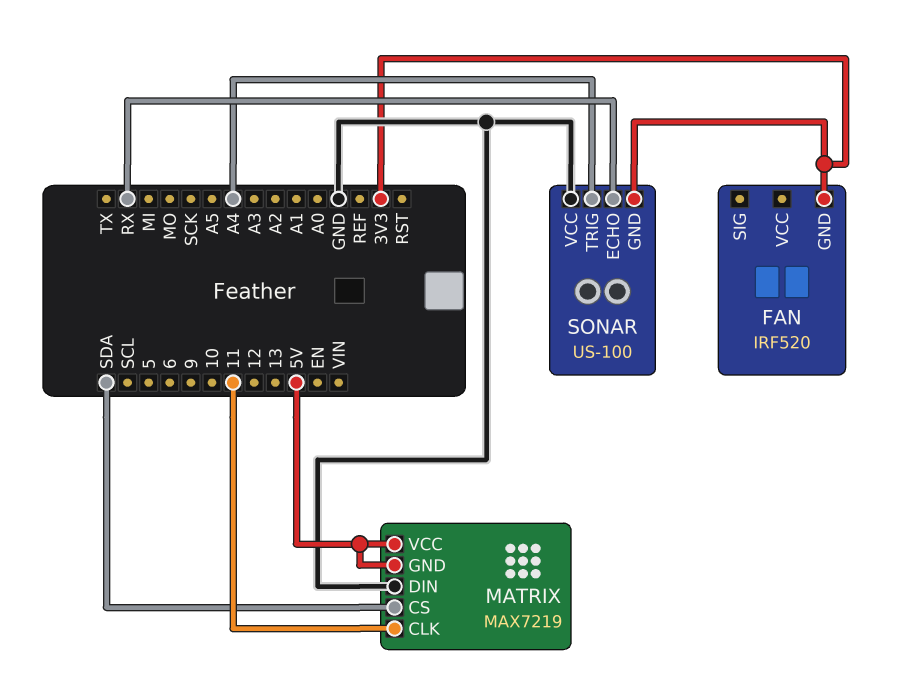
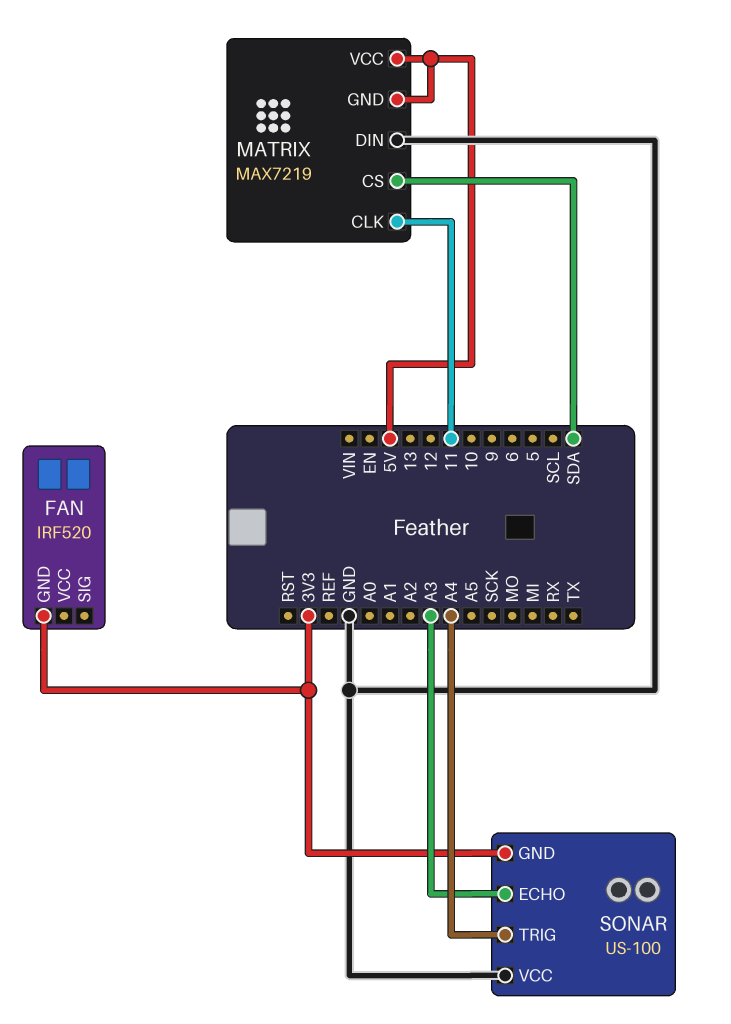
SONAR pin ECHO: RX -> A3

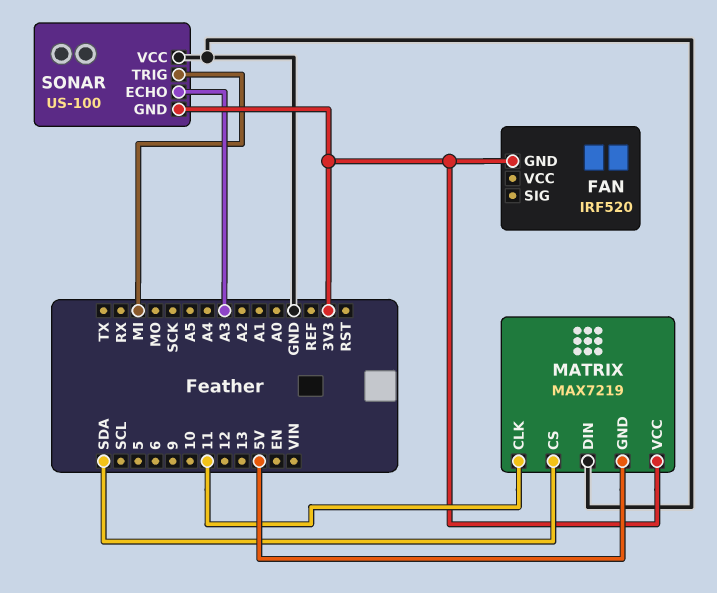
MATRIX pin VCC: 5V -> 3V3
SONAR pin TRIG: A4 -> MI

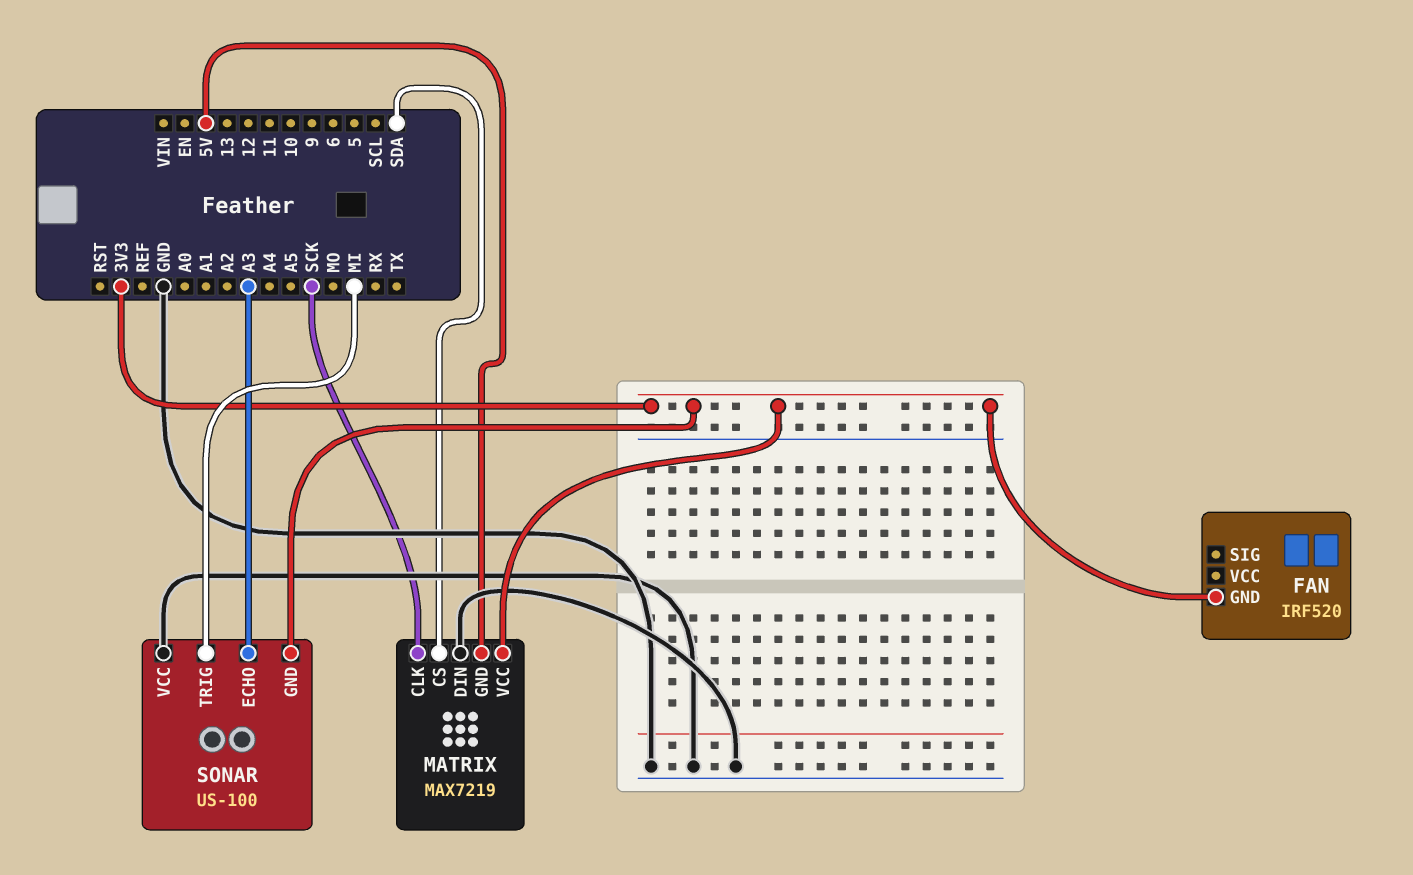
MATRIX pin CLK: 11 -> SCK

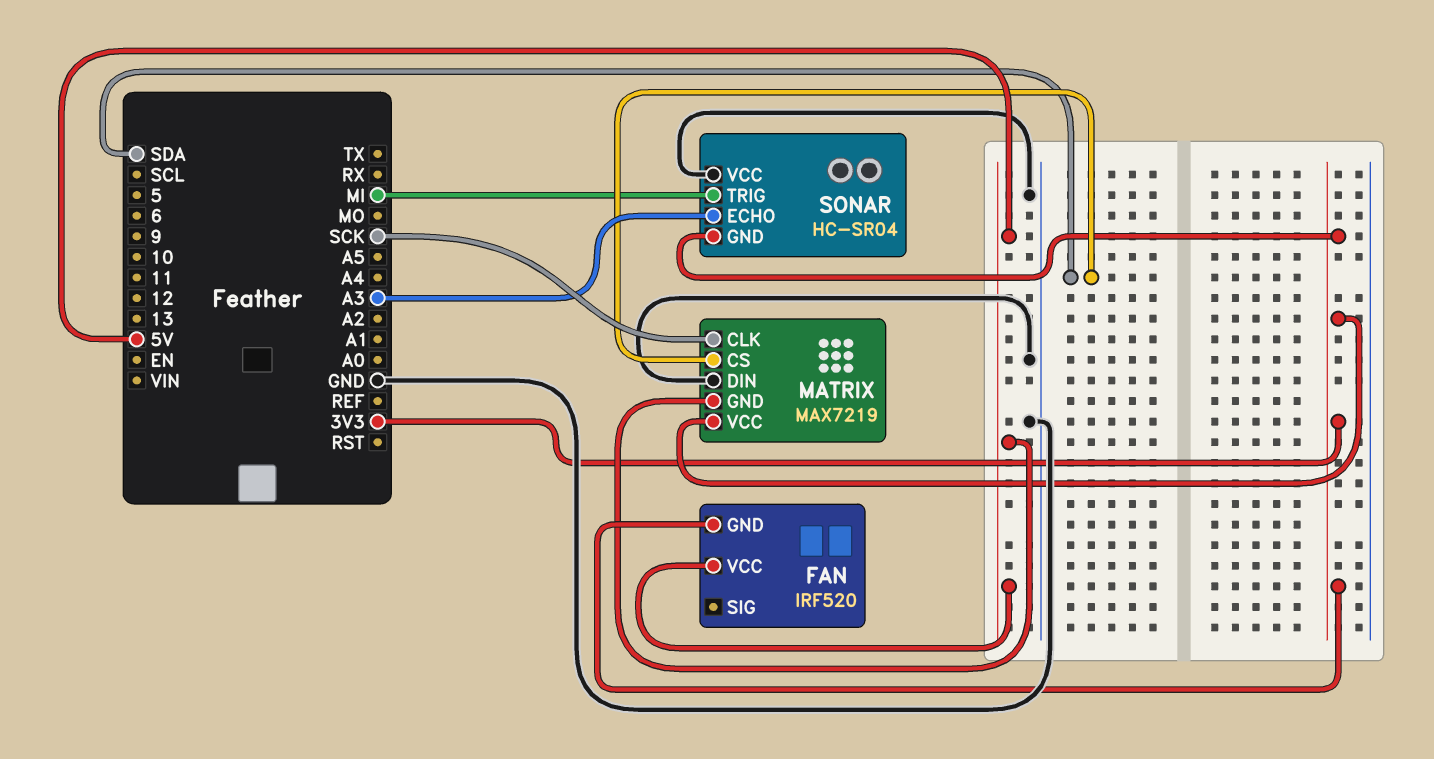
FAN pin VCC: none -> 5V
SONAR: US-100 -> HC-SR04

